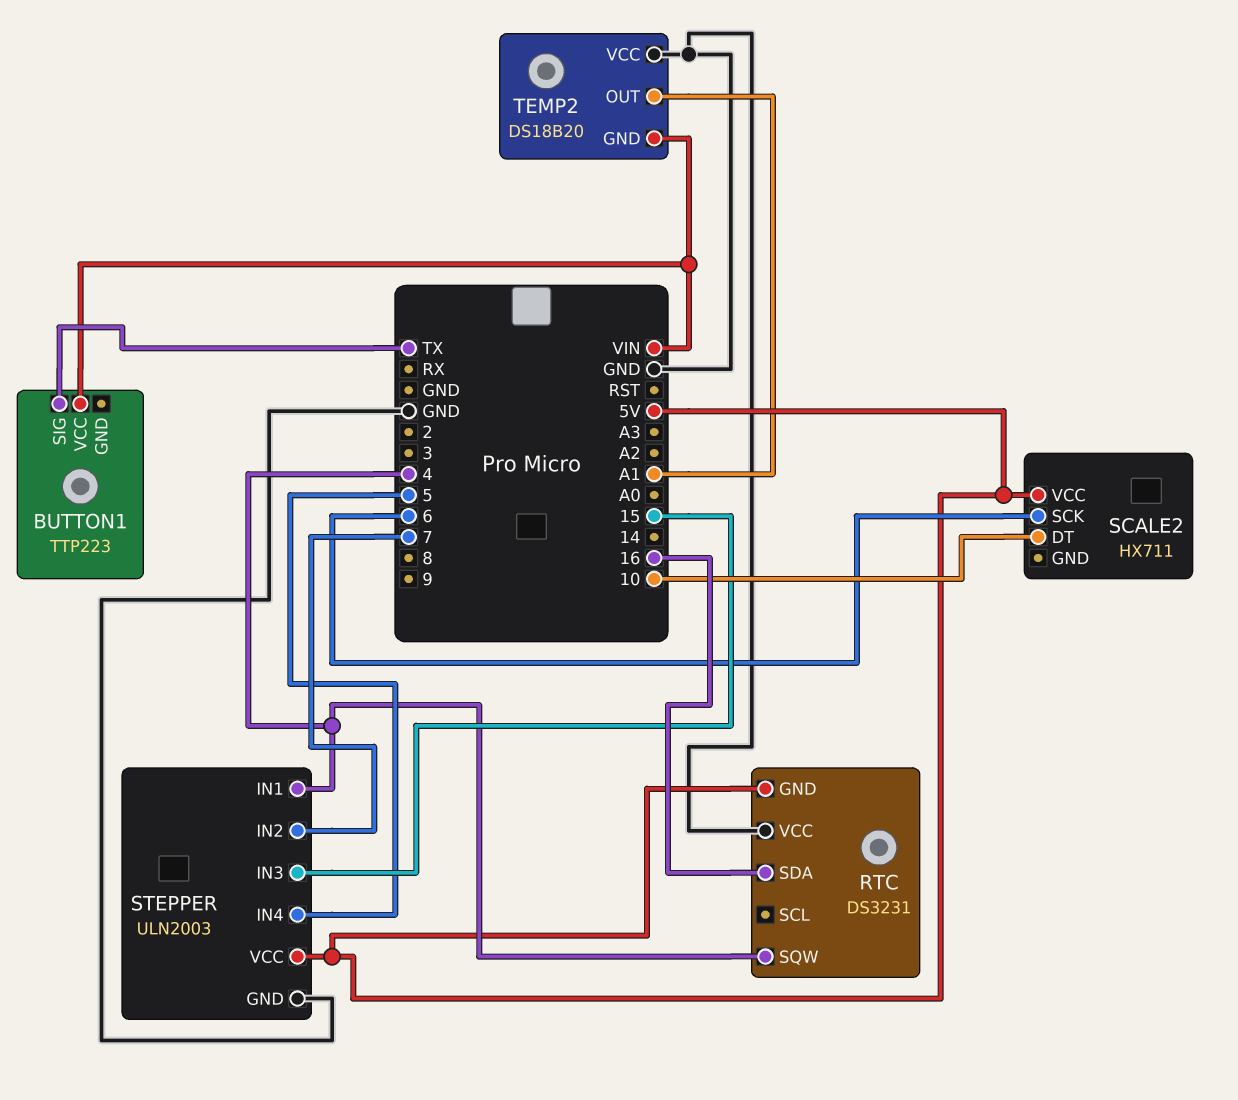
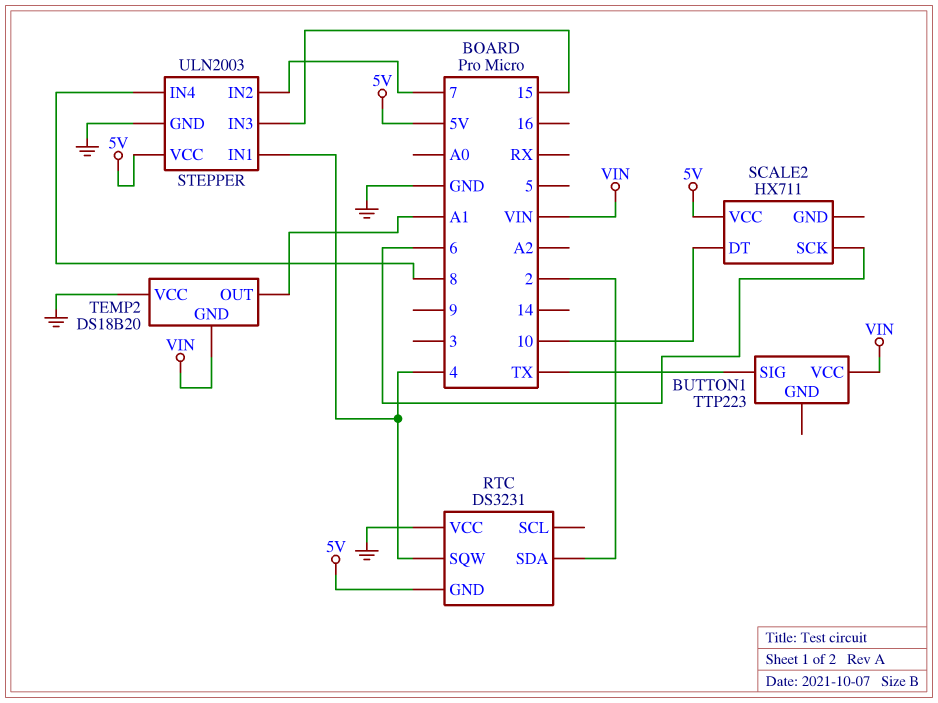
RTC pin SDA: 16 -> 2
STEPPER pin IN4: 5 -> 8

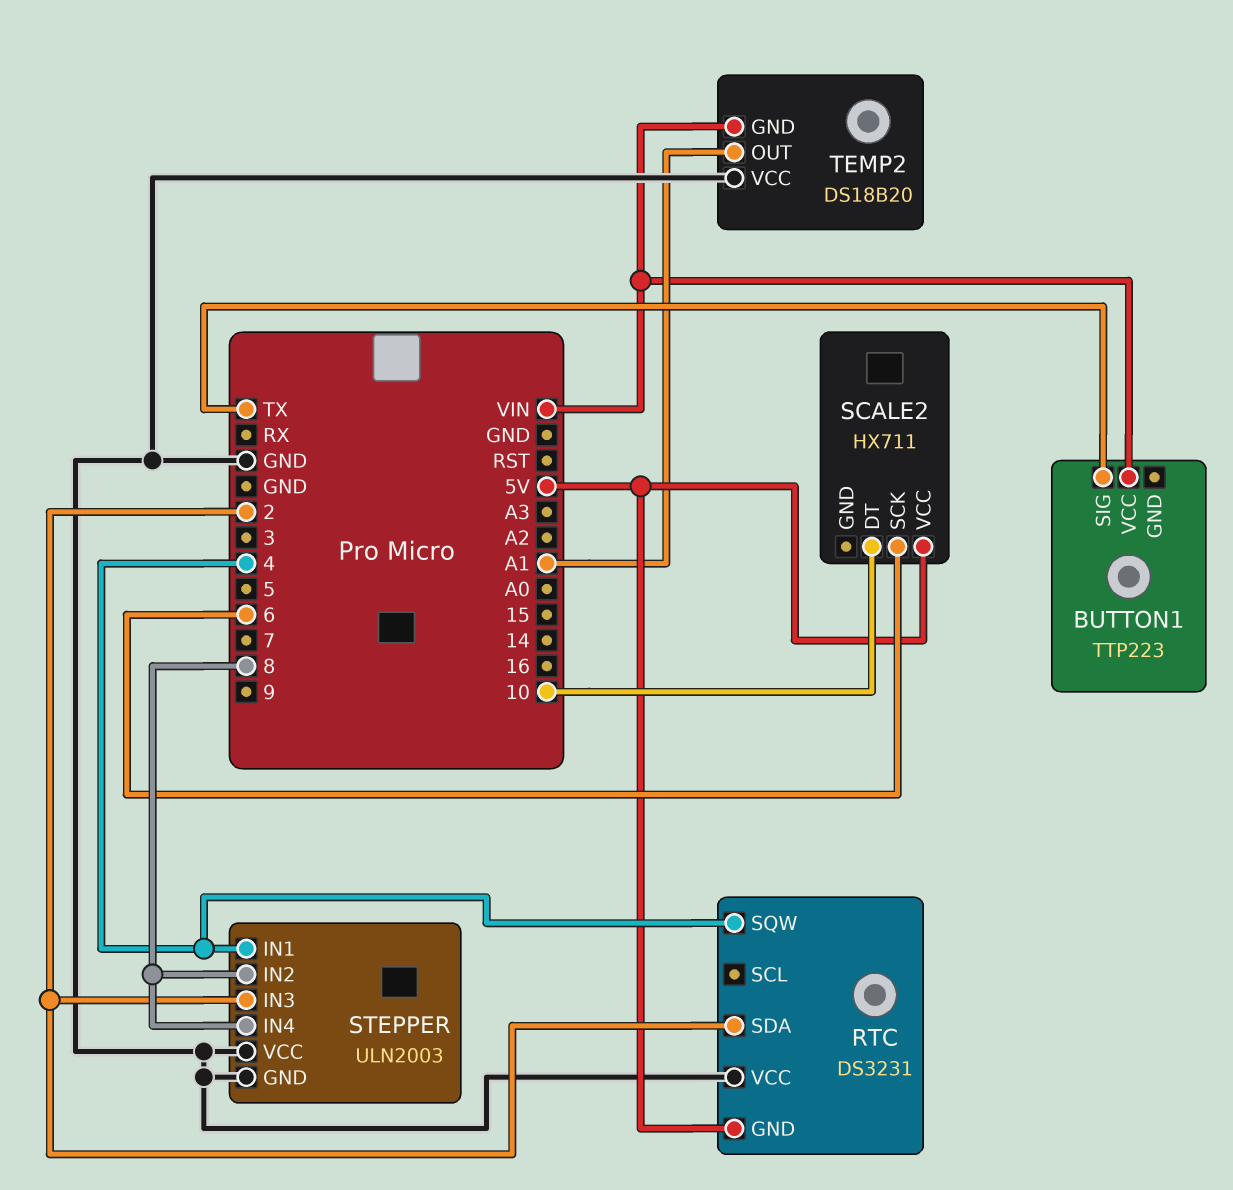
STEPPER pin IN2: 7 -> 8
STEPPER pin IN3: 15 -> 2
STEPPER pin VCC: 5V -> GND

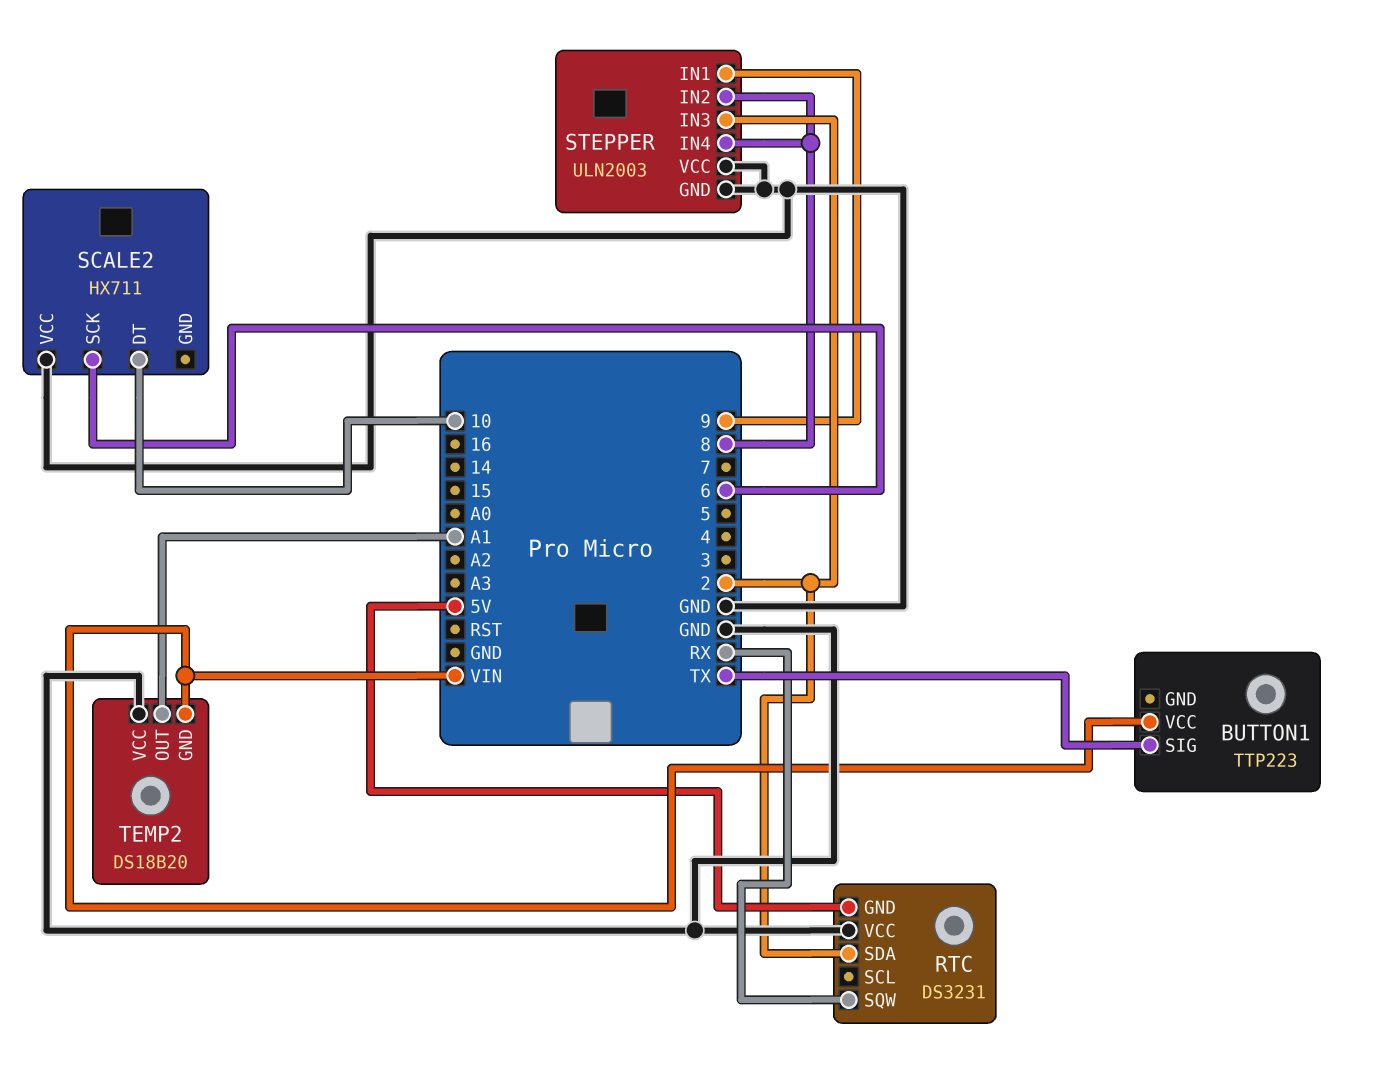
RTC pin SQW: 4 -> RX
SCALE2 pin VCC: 5V -> GND
STEPPER pin IN1: 4 -> 9

